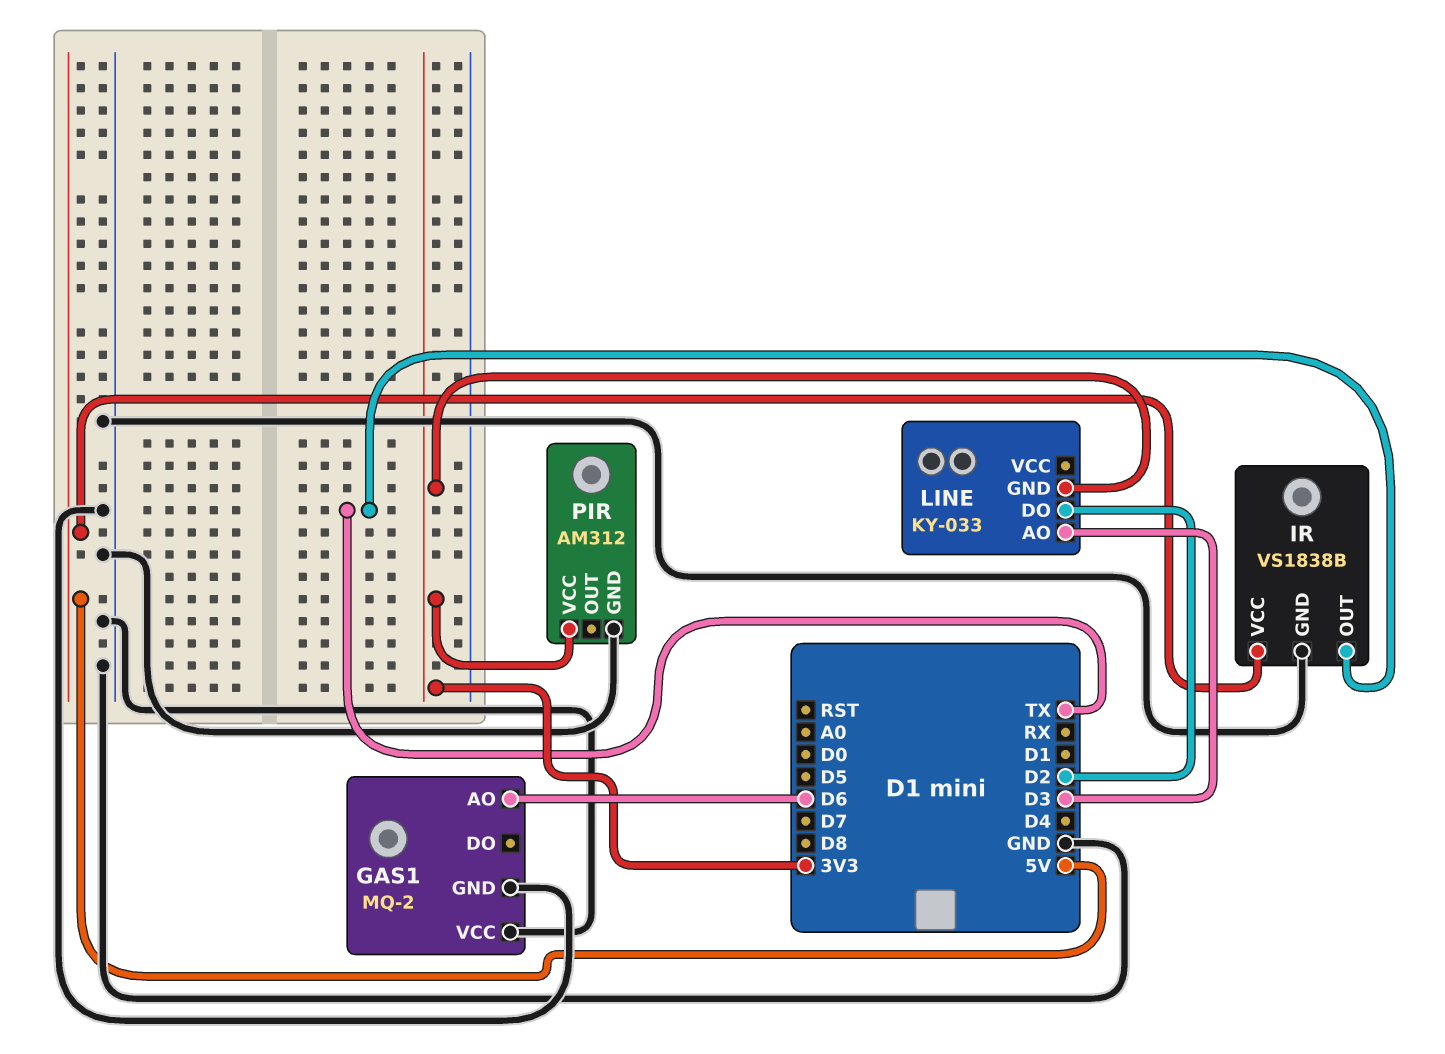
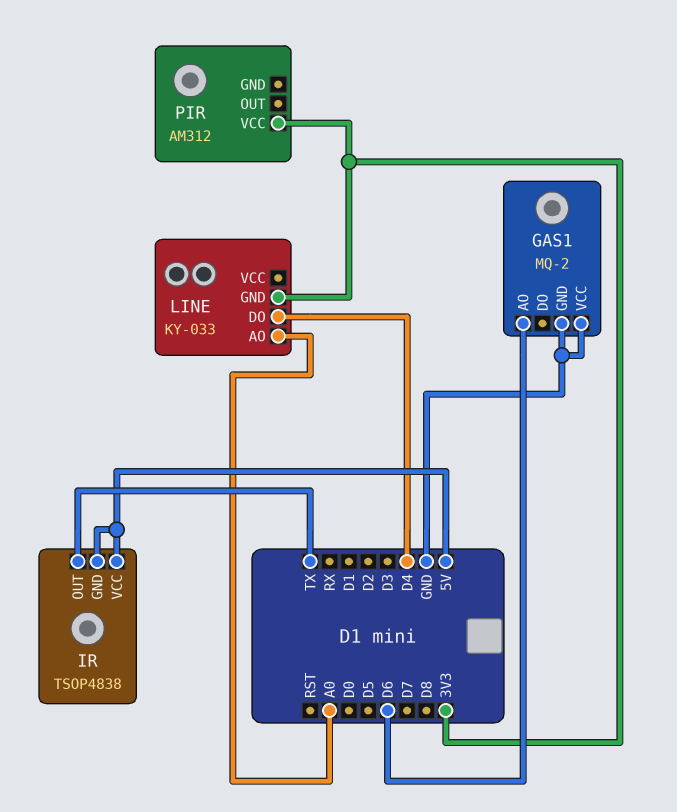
IR: VS1838B -> TSOP4838
IR pin GND: GND -> 5V
LINE pin AO: D3 -> A0
LINE pin DO: D2 -> D4
PIR pin GND: GND -> none

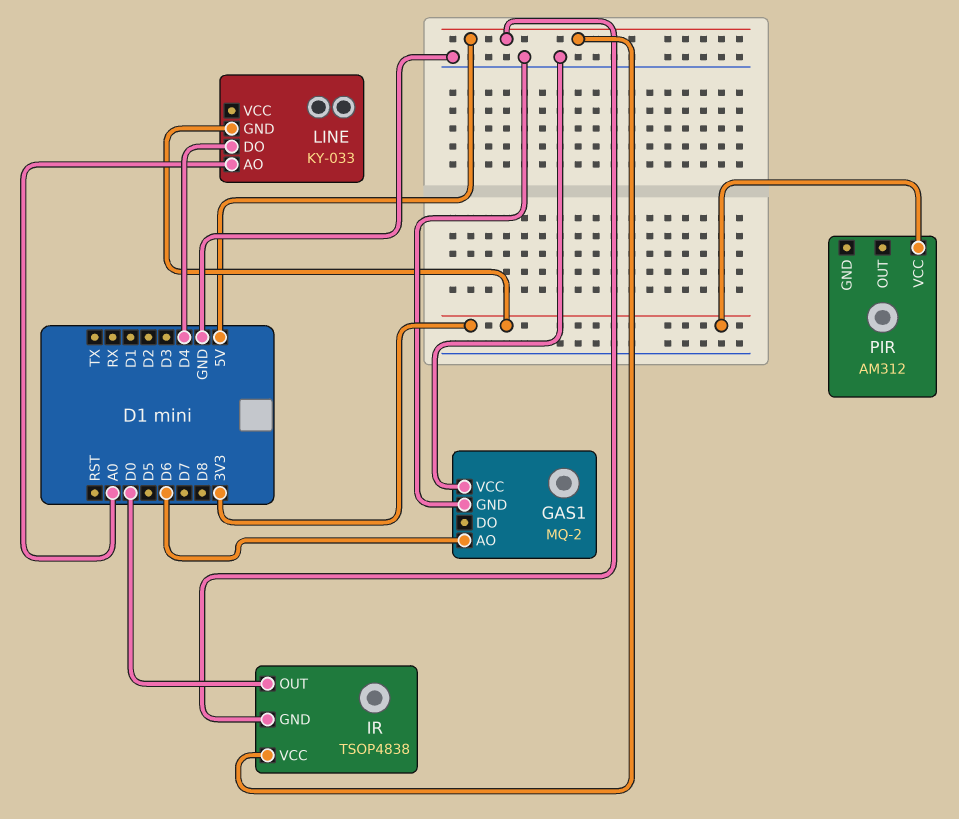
IR pin OUT: TX -> D0

